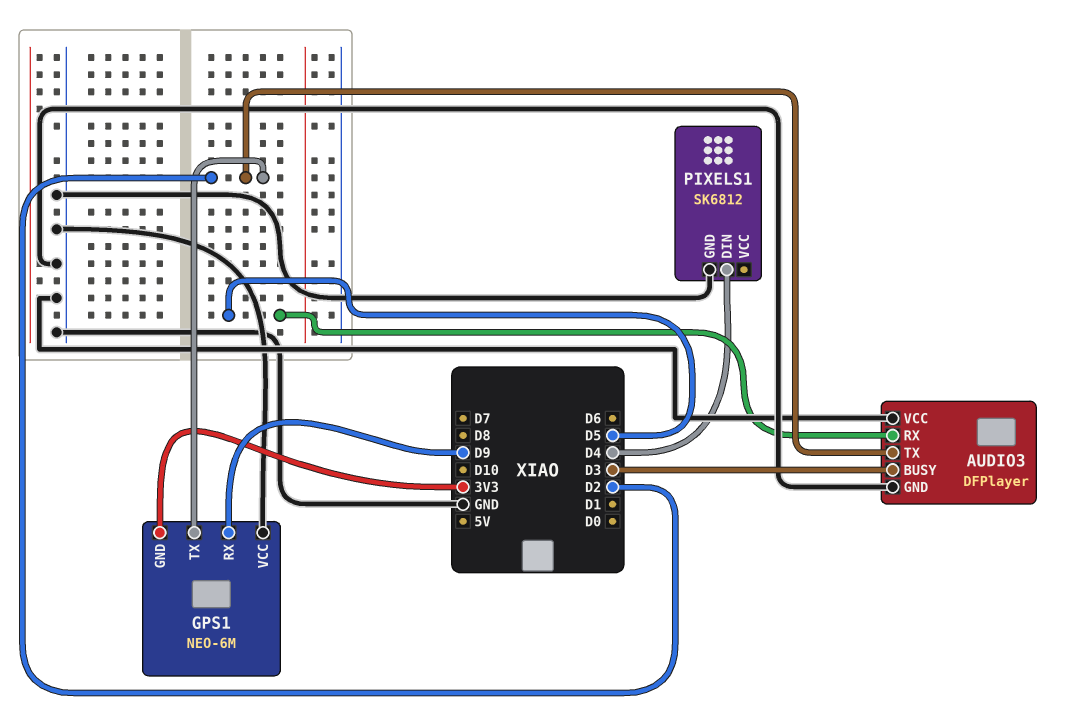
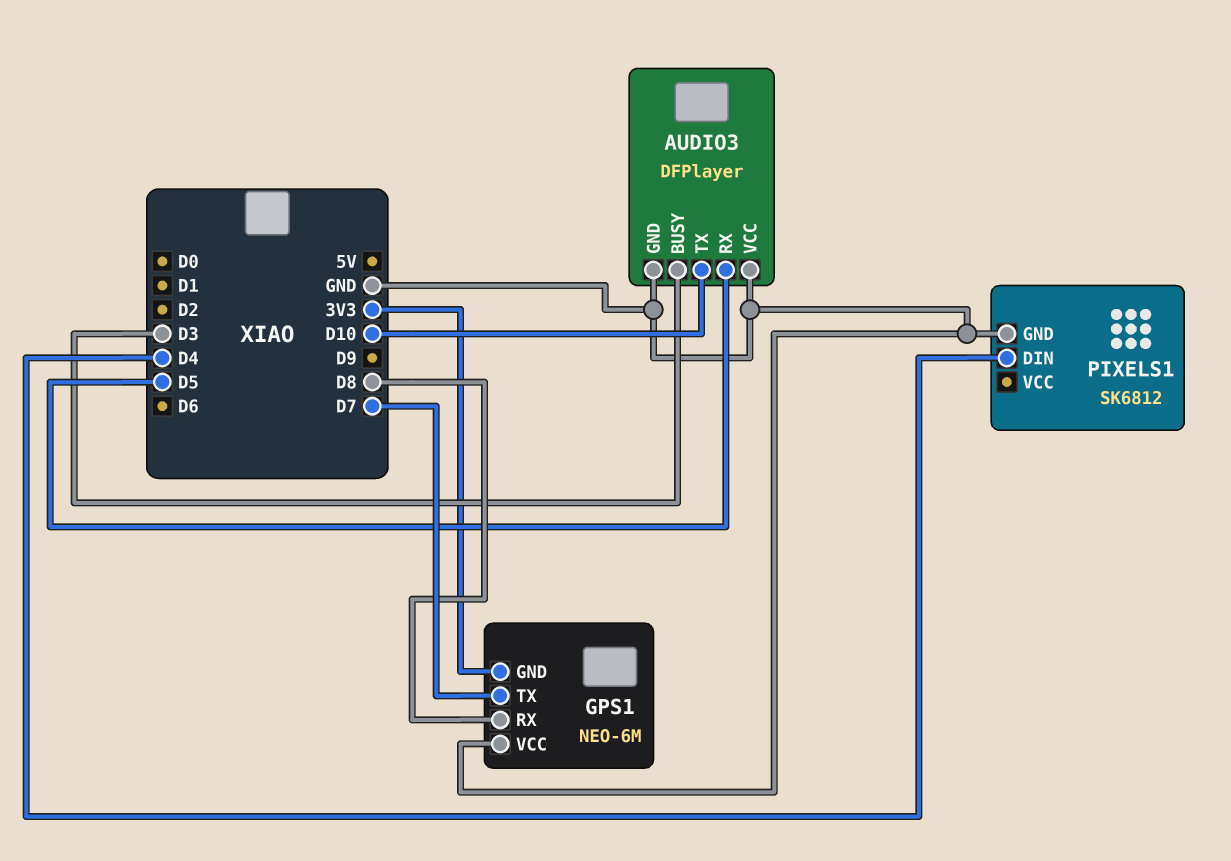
AUDIO3 pin TX: D2 -> D10
GPS1 pin RX: D9 -> D8
GPS1 pin TX: D2 -> D7

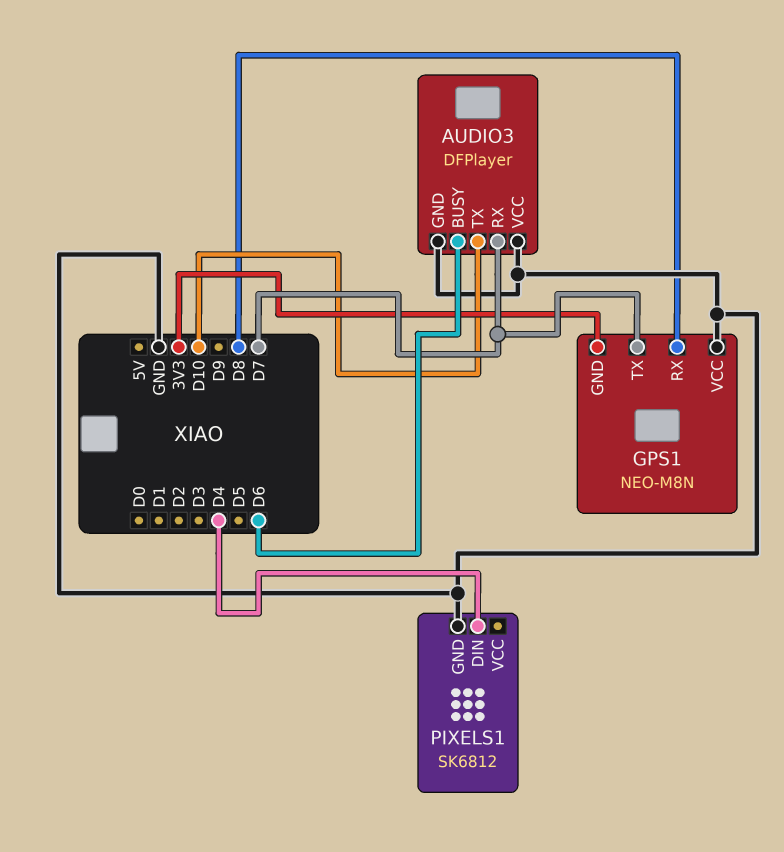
AUDIO3 pin BUSY: D3 -> D6
AUDIO3 pin RX: D5 -> D7
GPS1: NEO-6M -> NEO-M8N

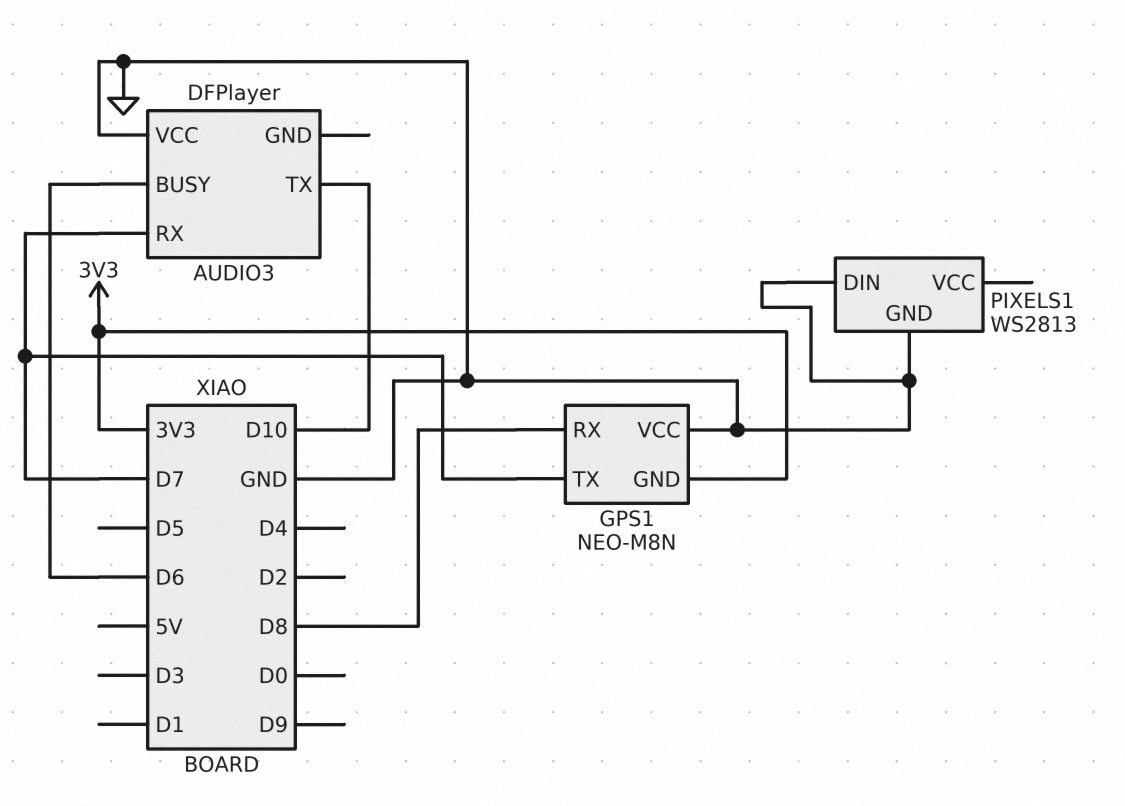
AUDIO3 pin GND: GND -> none
PIXELS1: SK6812 -> WS2813
PIXELS1 pin DIN: D4 -> GND

